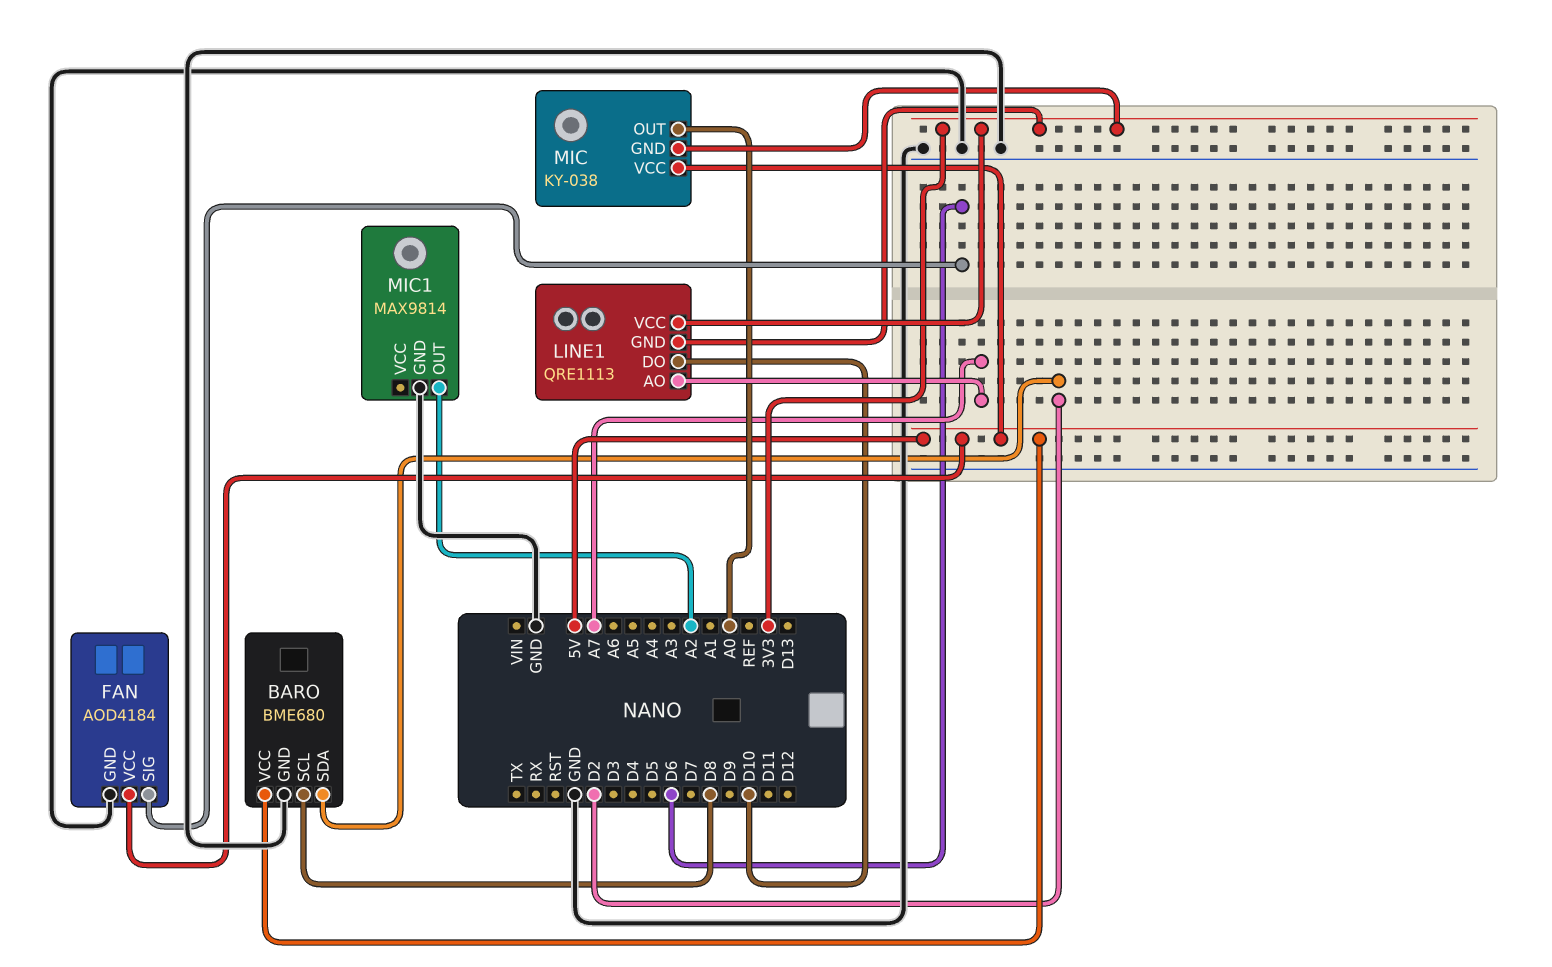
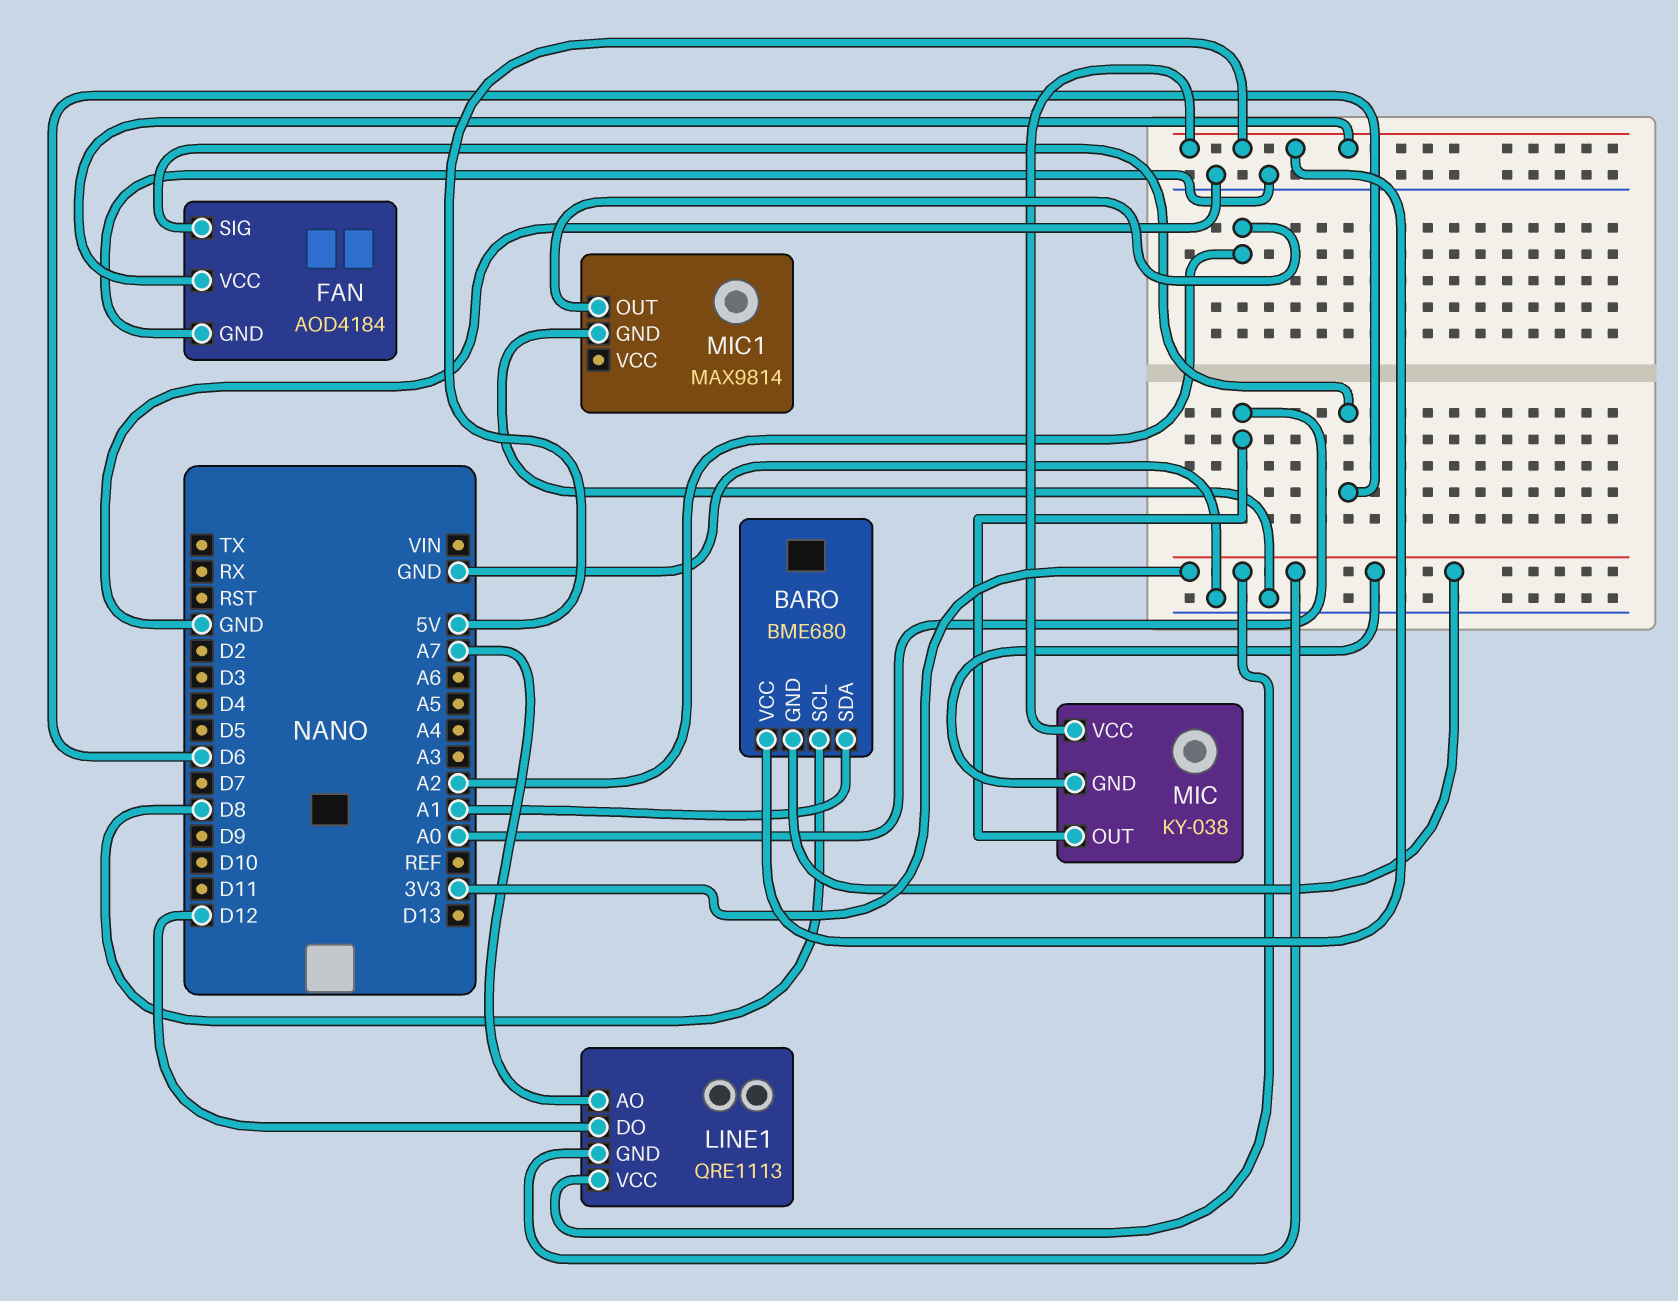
BARO pin GND: GND -> 3V3
BARO pin SDA: D2 -> A1
LINE1 pin DO: D10 -> D12

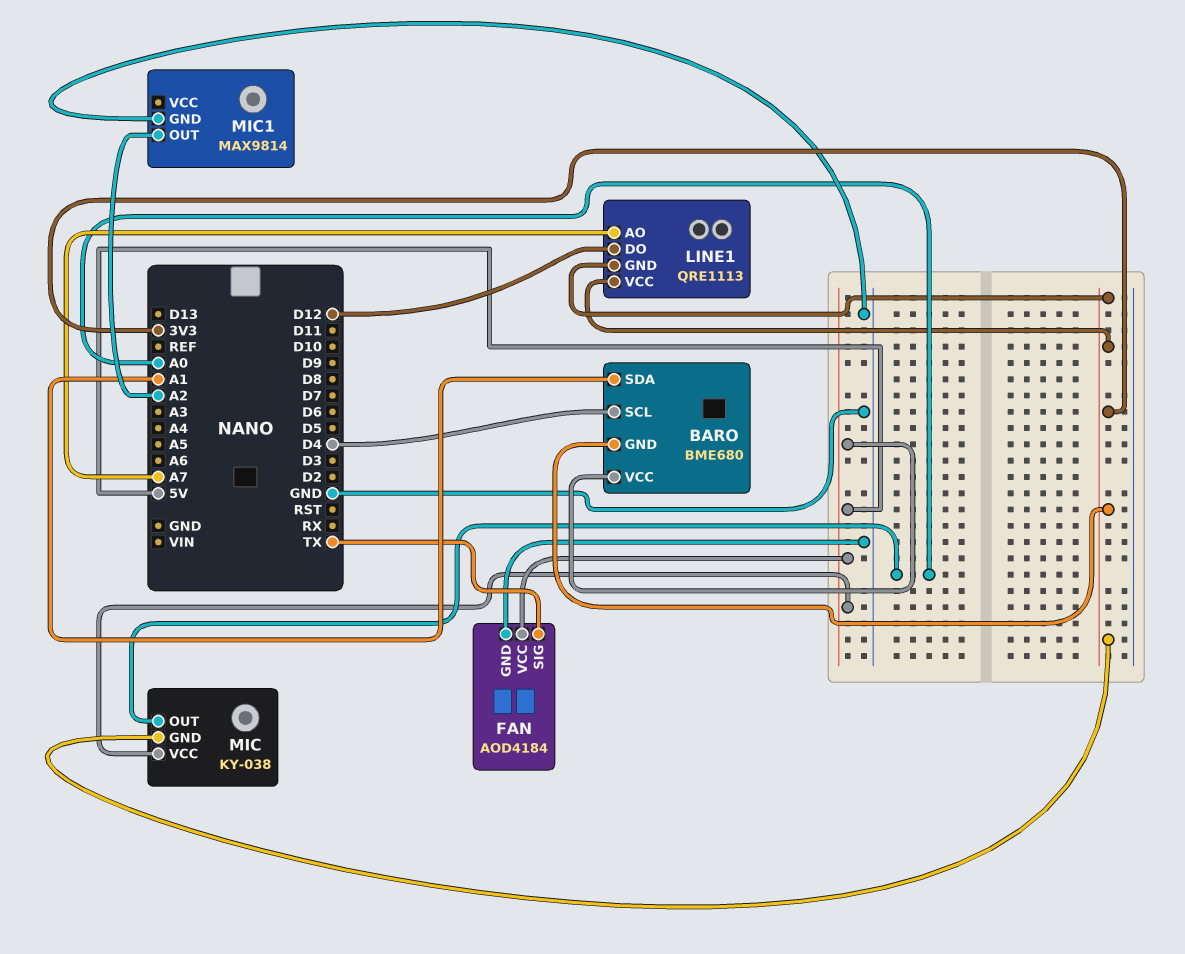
BARO pin SCL: D8 -> D4
FAN pin SIG: D6 -> TX

